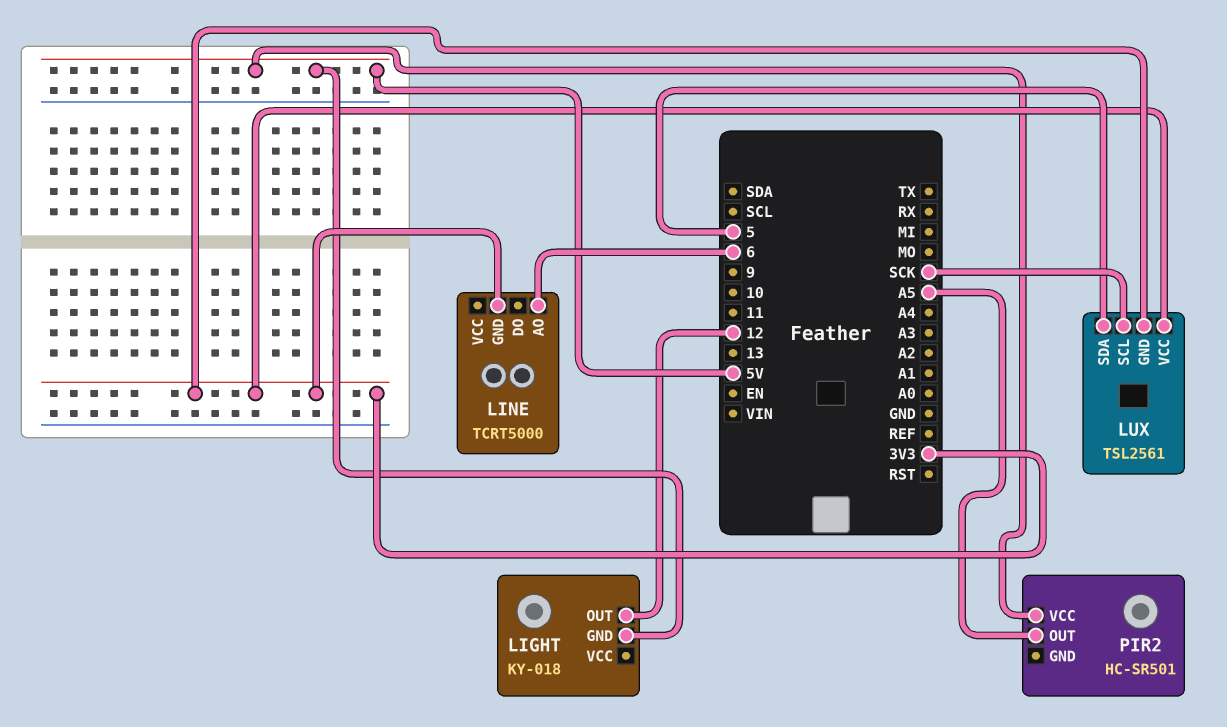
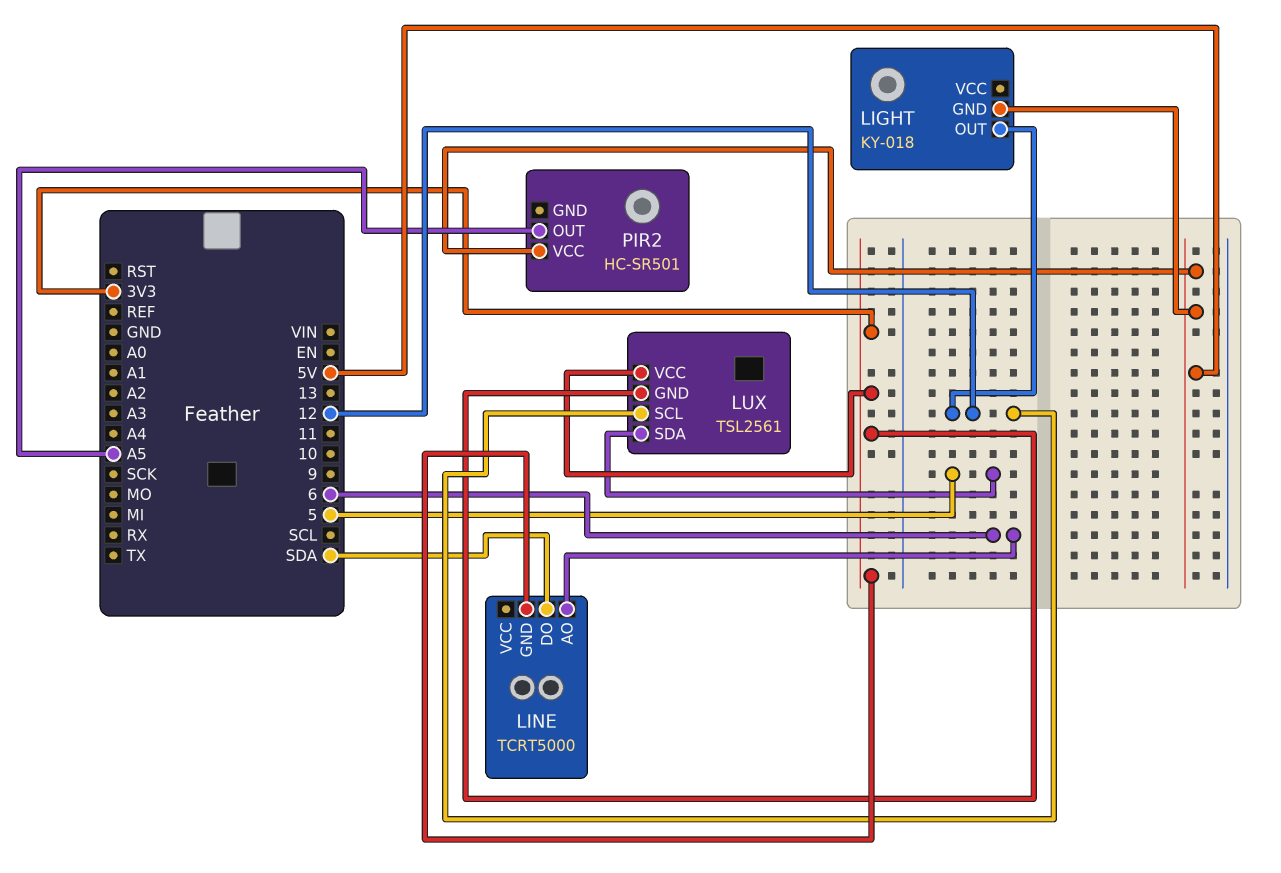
LINE pin DO: none -> SDA
LUX pin SCL: SCK -> 12

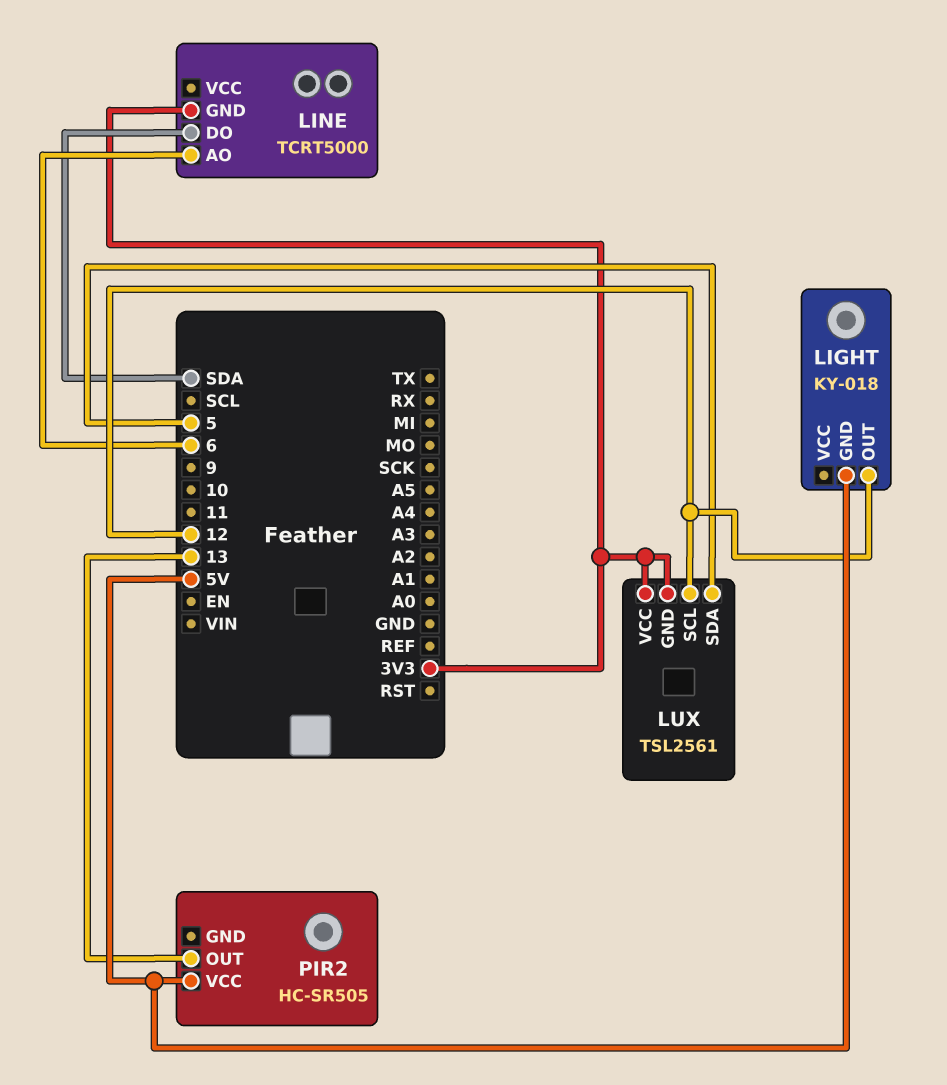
PIR2: HC-SR501 -> HC-SR505
PIR2 pin OUT: A5 -> 13

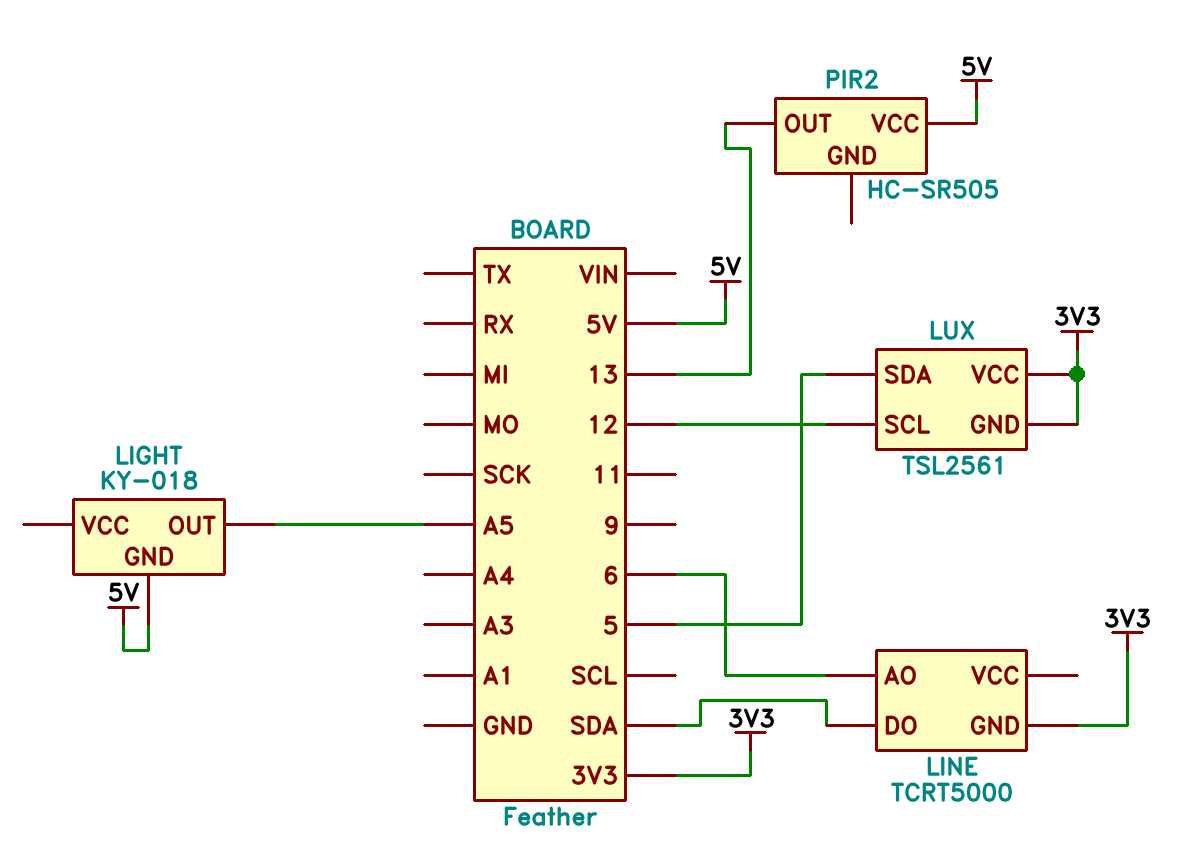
LIGHT pin OUT: 12 -> A5

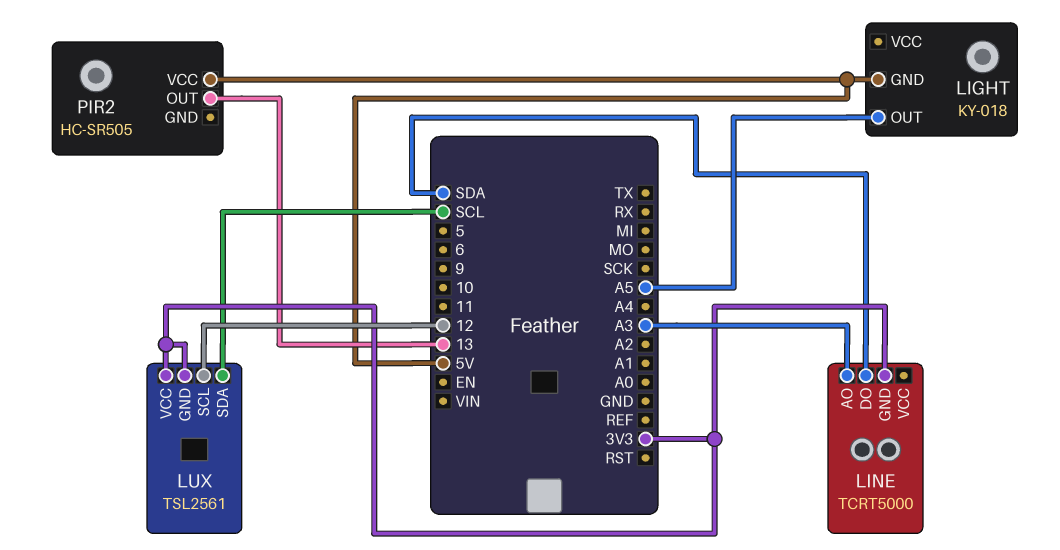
LINE pin AO: 6 -> A3
LUX pin SDA: 5 -> SCL

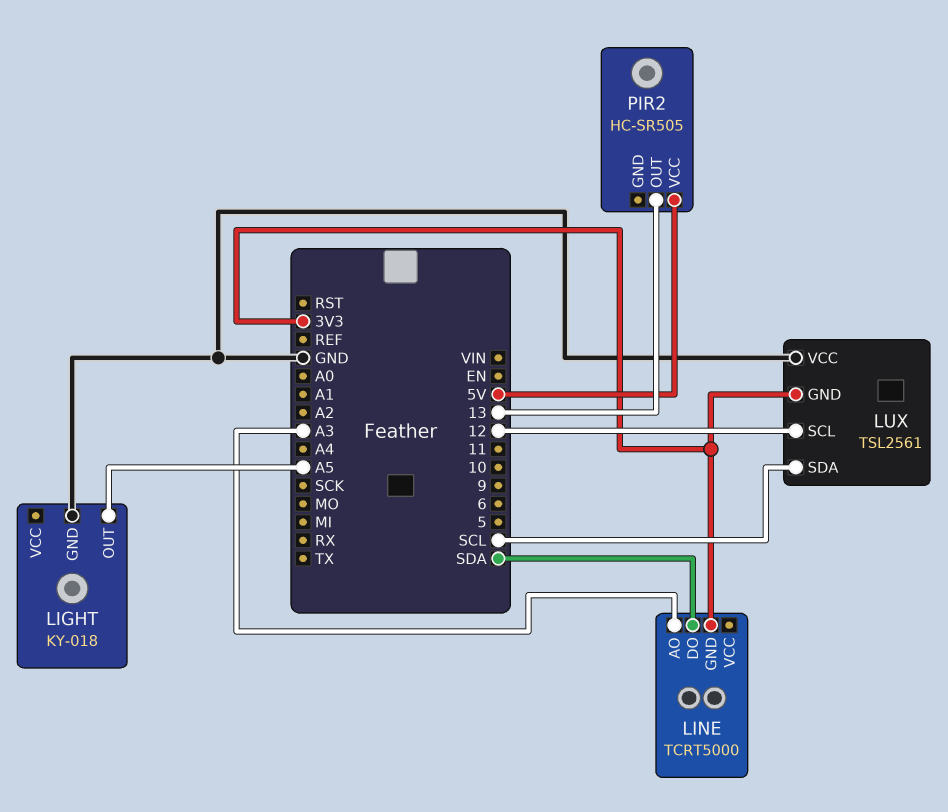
LIGHT pin GND: 5V -> GND
LUX pin VCC: 3V3 -> GND

